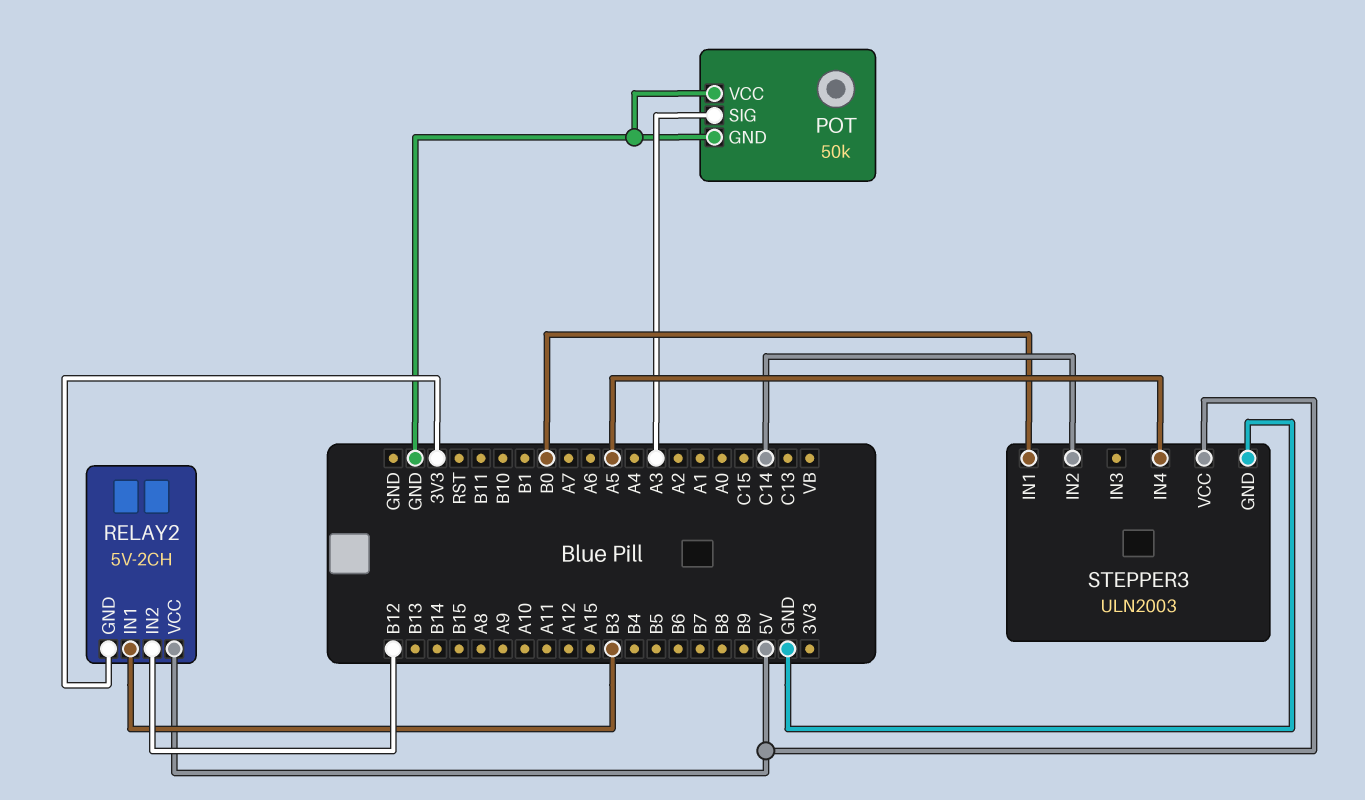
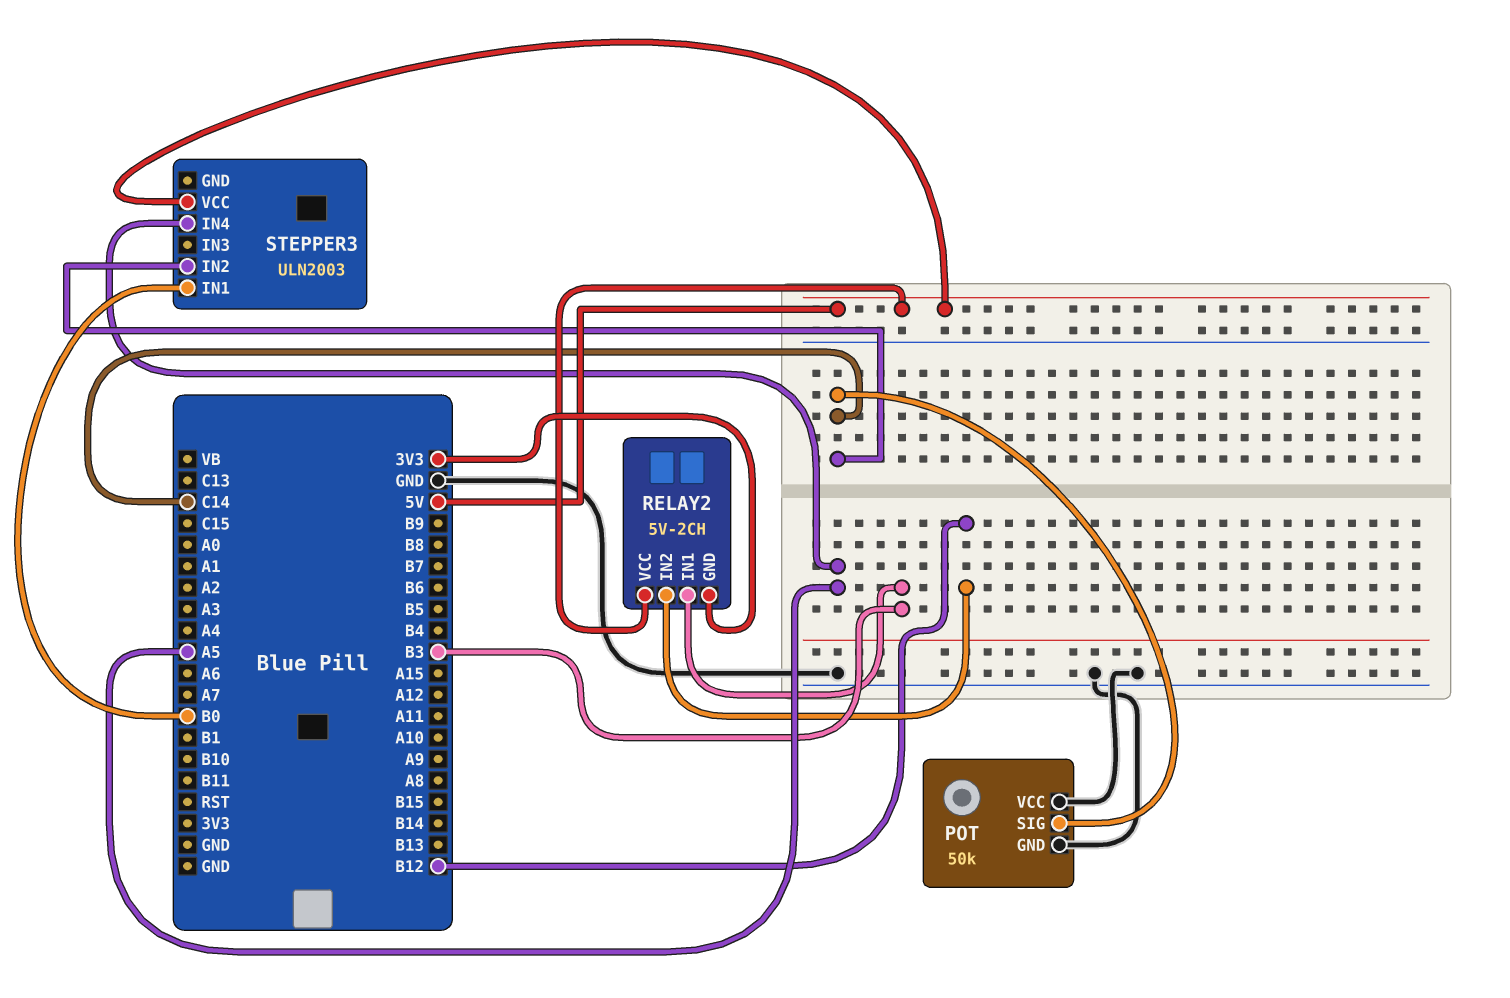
POT pin SIG: A3 -> C14
STEPPER3 pin GND: GND -> none

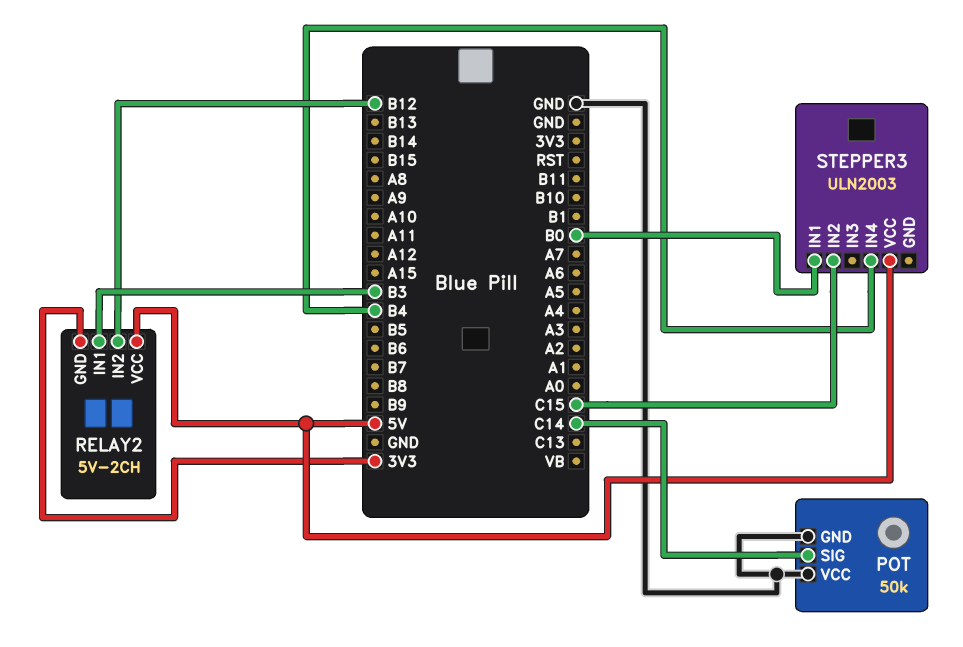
STEPPER3 pin IN2: C14 -> C15
STEPPER3 pin IN4: A5 -> B4

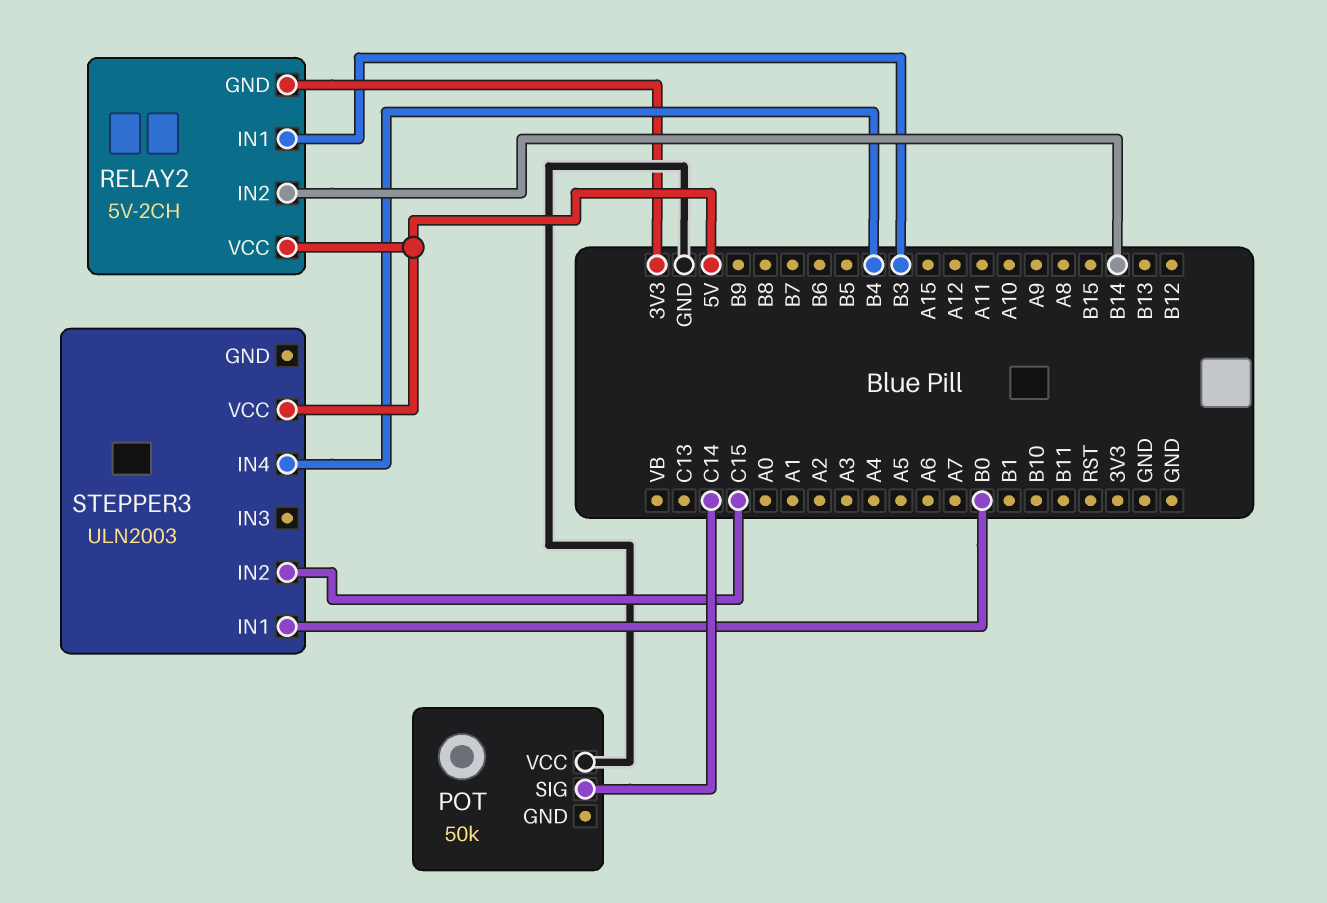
POT pin GND: GND -> none
RELAY2 pin IN2: B12 -> B14

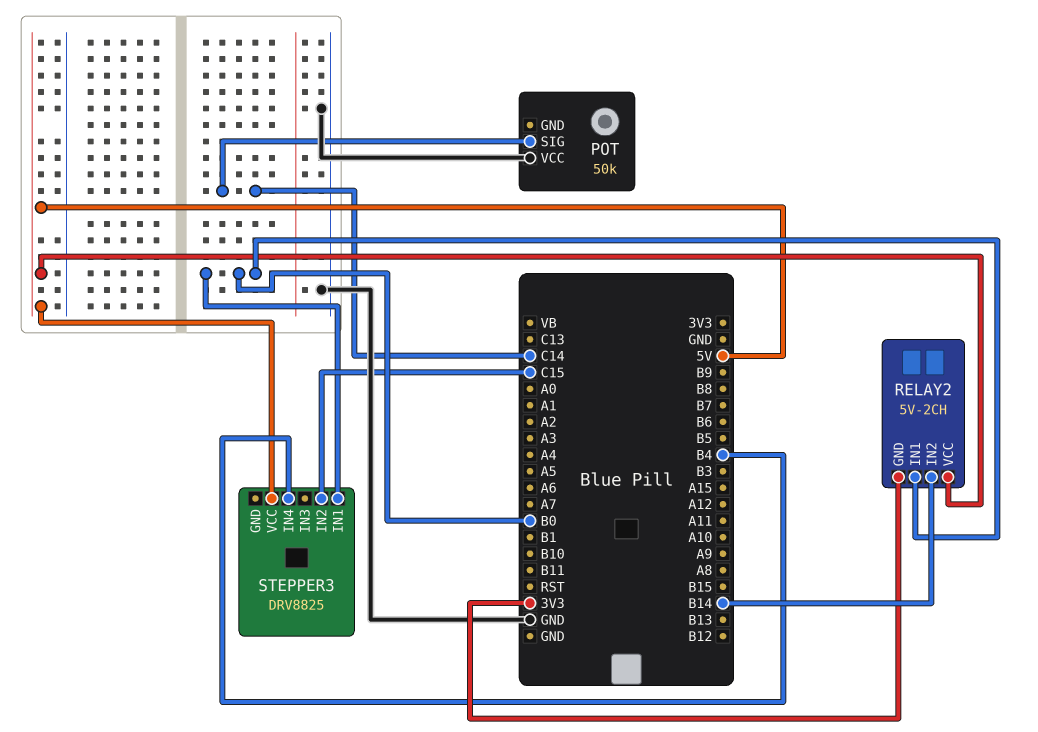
RELAY2 pin IN1: B3 -> B0
STEPPER3: ULN2003 -> DRV8825

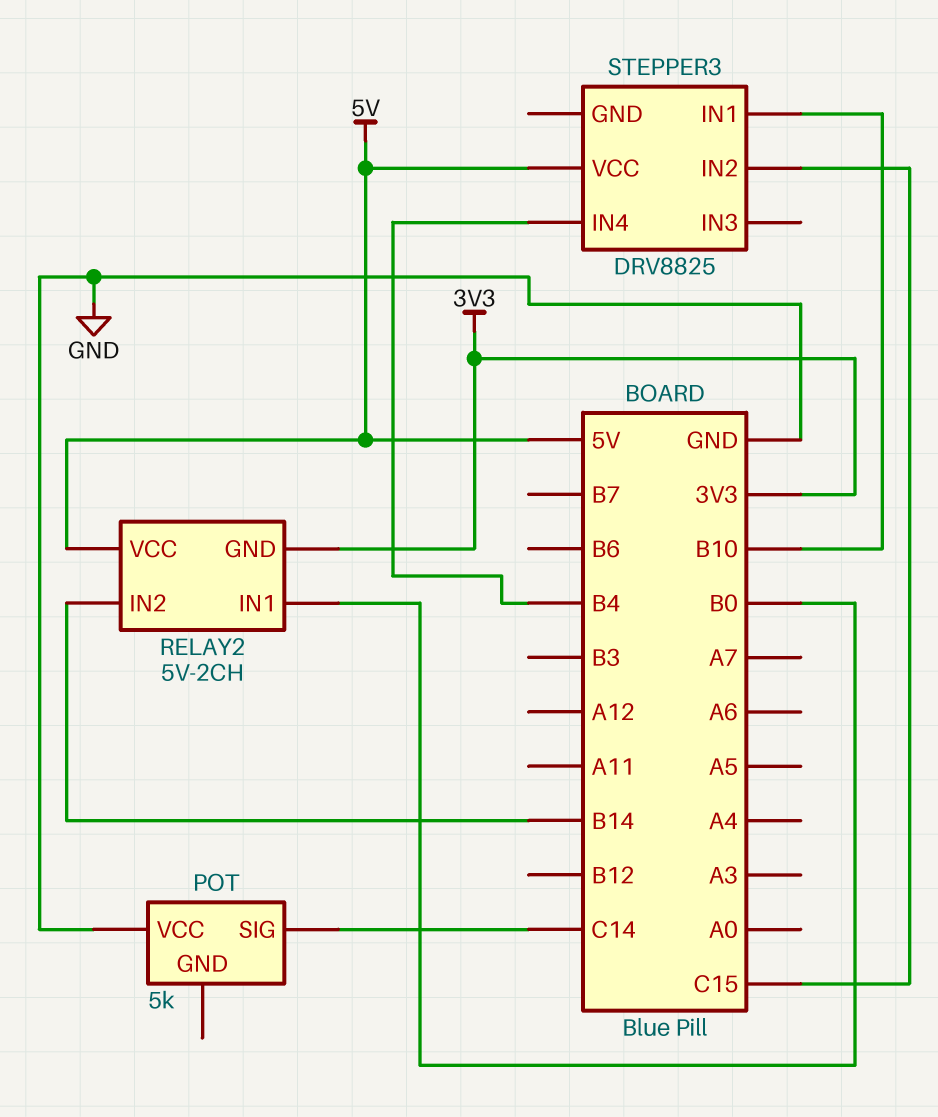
POT: 50k -> 5k
STEPPER3 pin IN1: B0 -> B10

